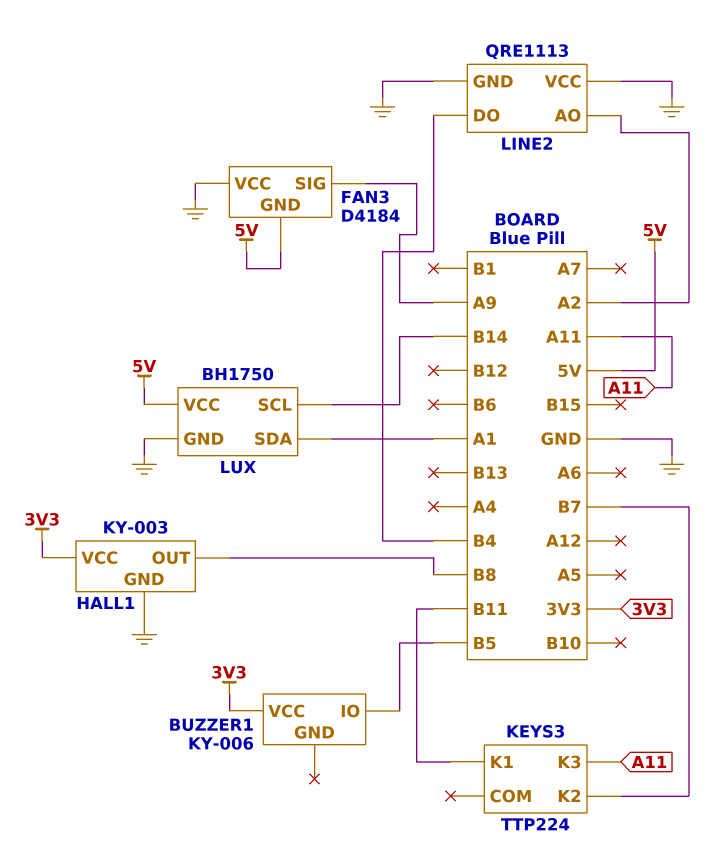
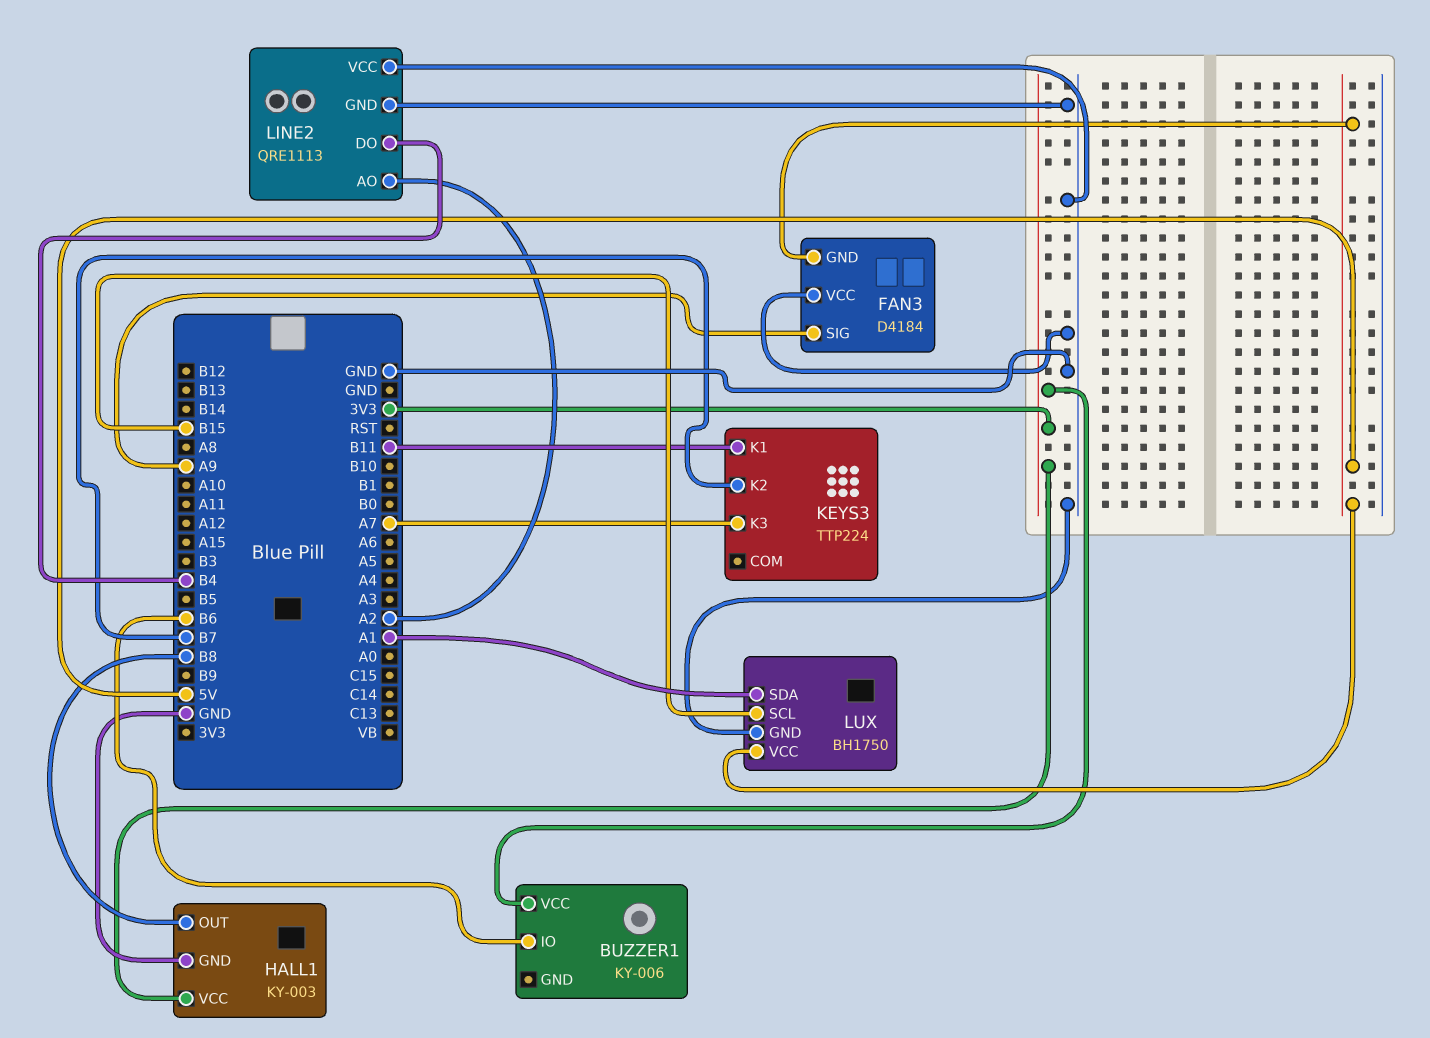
BUZZER1 pin IO: B5 -> B6
KEYS3 pin K3: A11 -> A7
LUX pin SCL: B14 -> B15

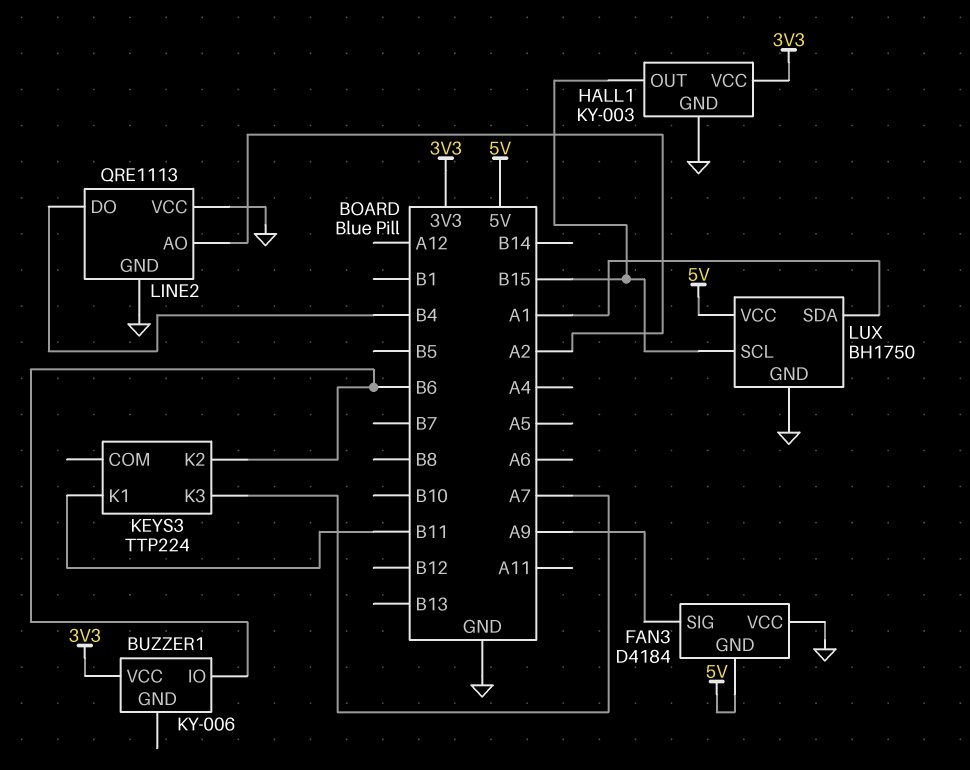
HALL1 pin OUT: B8 -> B15
KEYS3 pin K2: B7 -> B6

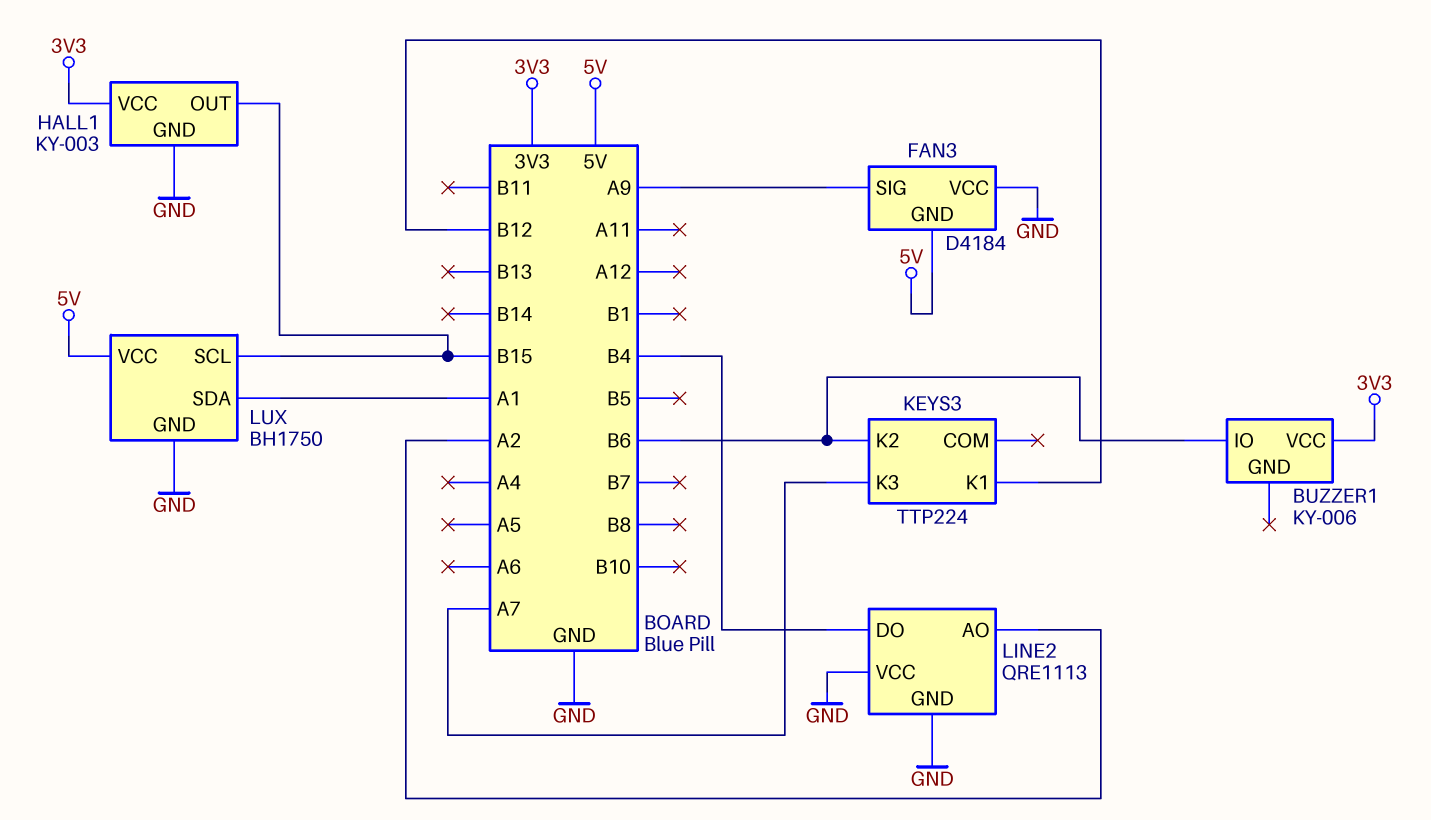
KEYS3 pin K1: B11 -> B12

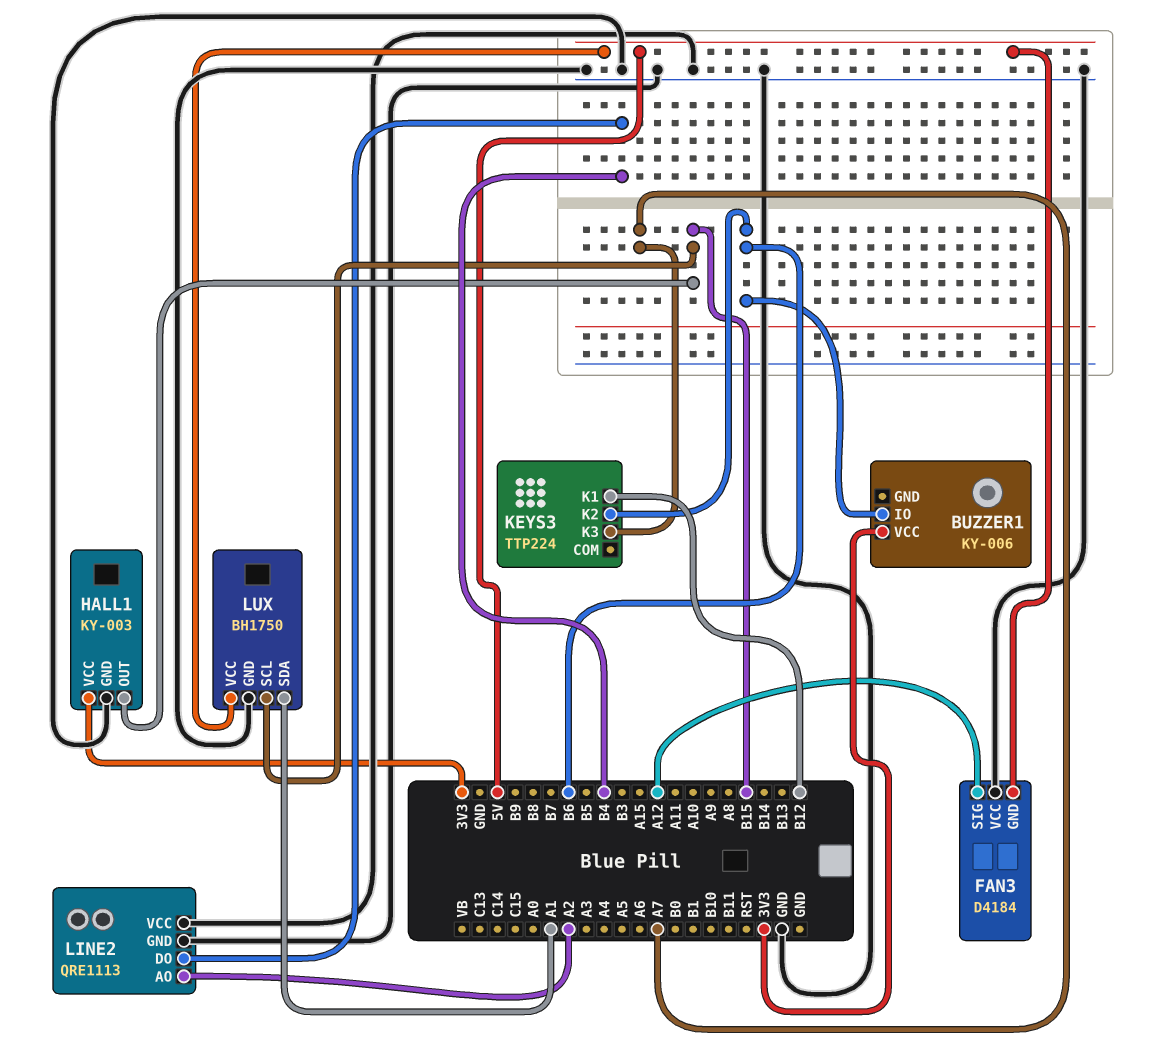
FAN3 pin SIG: A9 -> A12

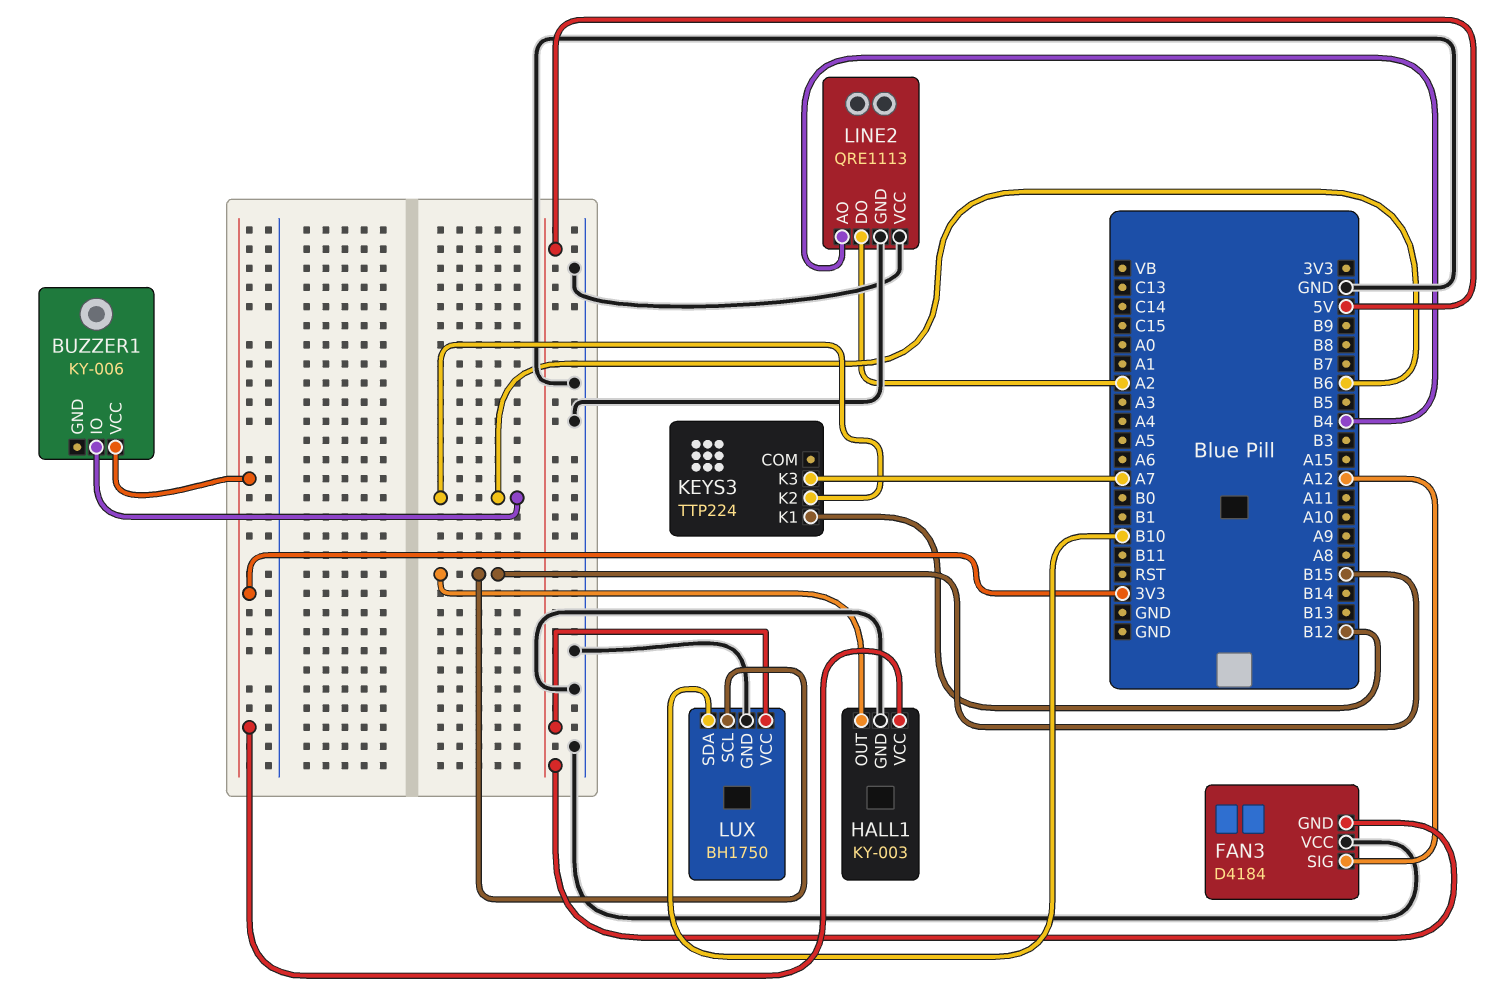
LINE2 pin AO: A2 -> B4
LINE2 pin DO: B4 -> A2
LUX pin SDA: A1 -> B10

